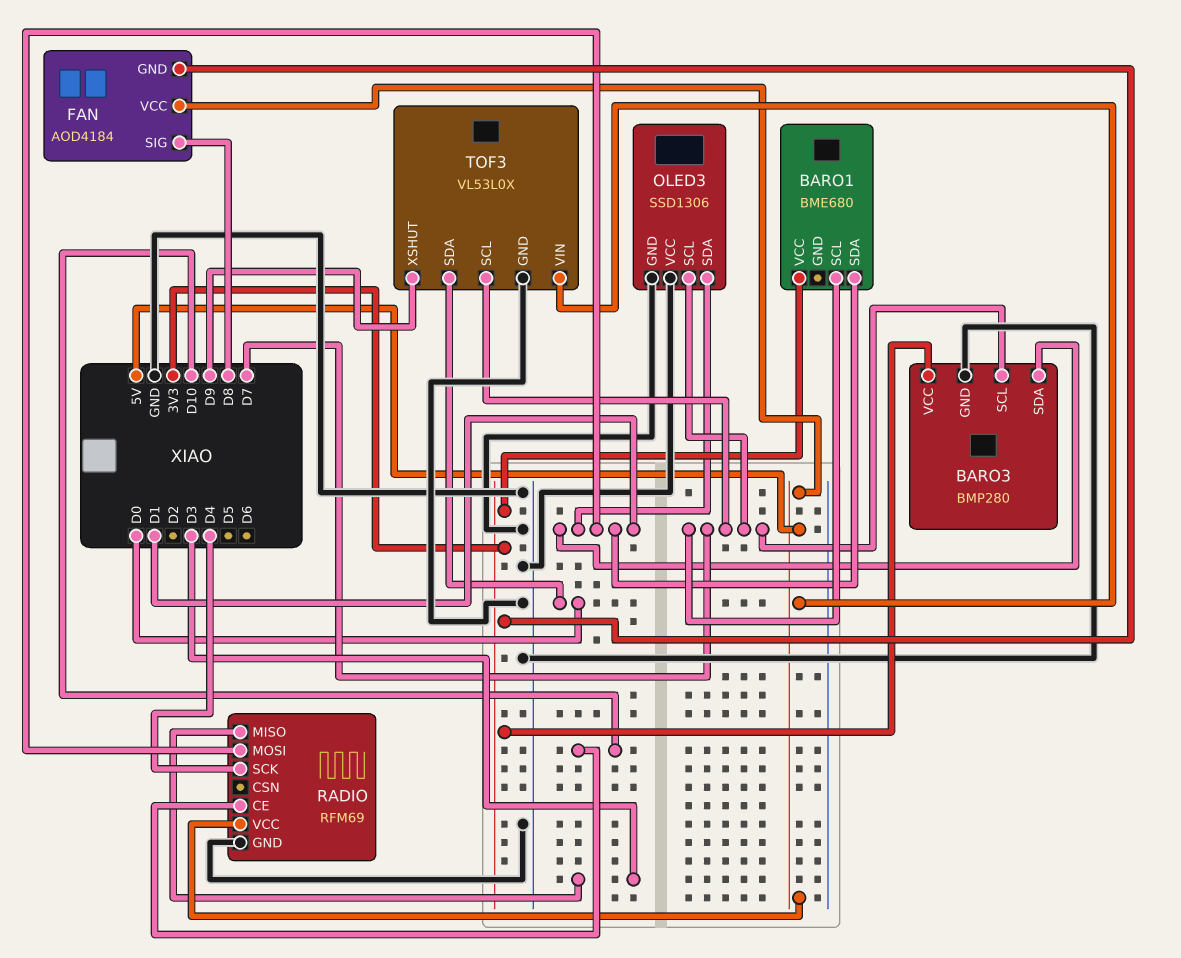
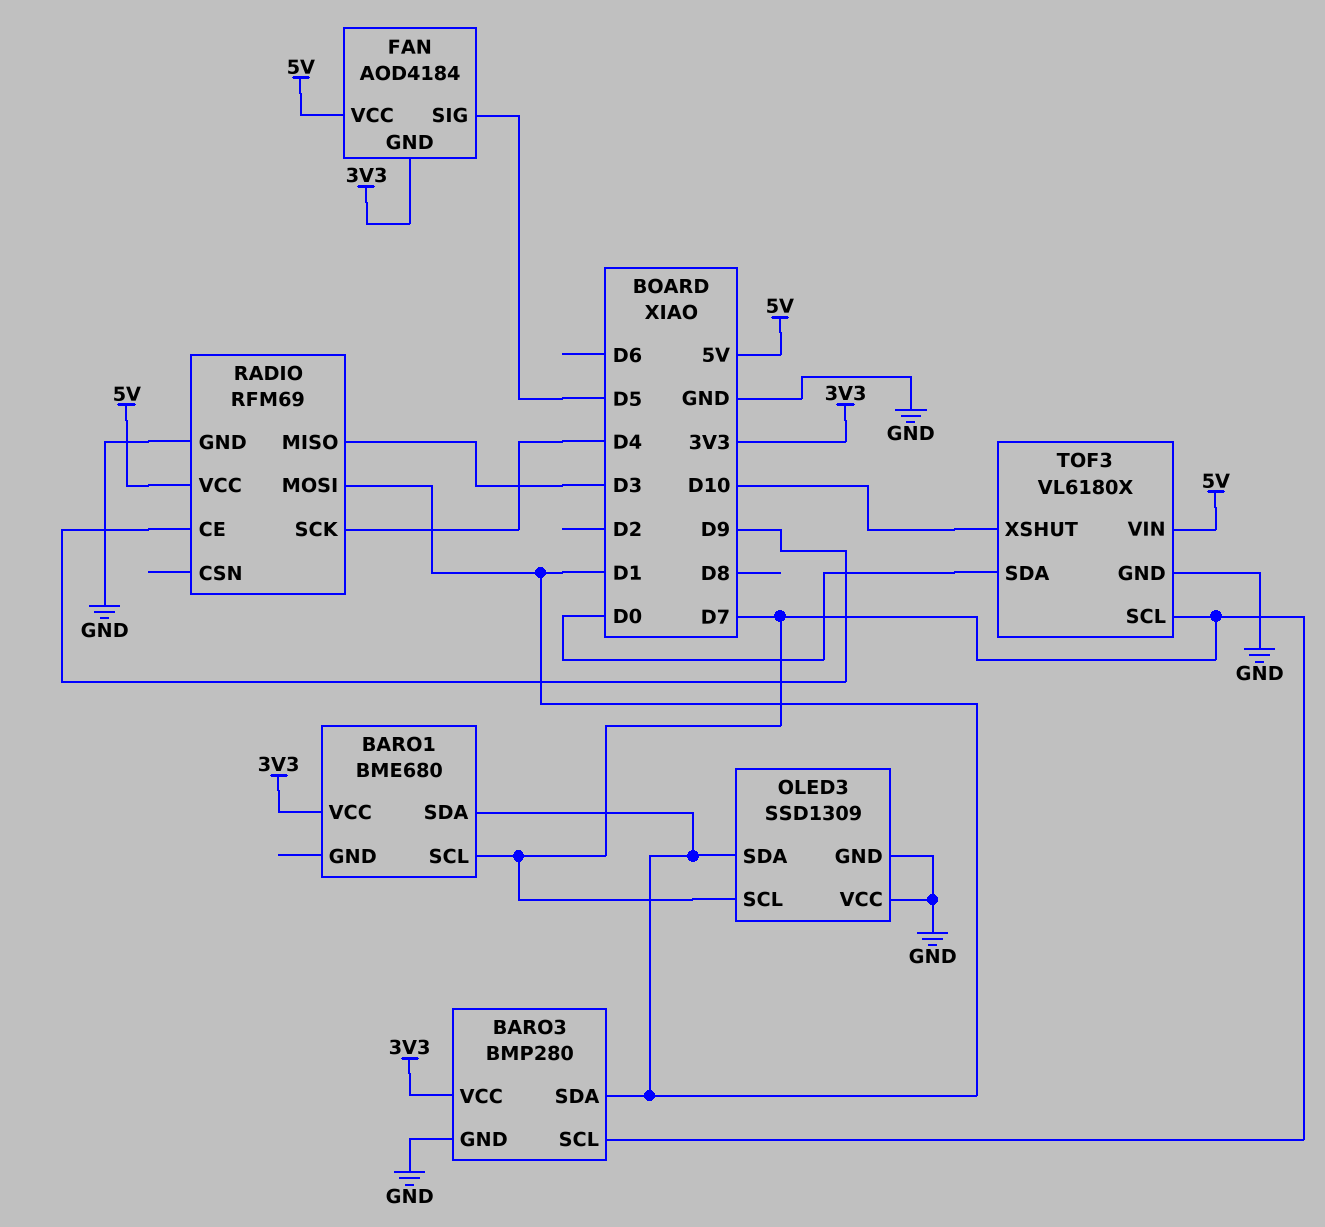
FAN pin SIG: D8 -> D5
OLED3: SSD1306 -> SSD1309
RADIO pin CE: D10 -> D9
TOF3: VL53L0X -> VL6180X
TOF3 pin XSHUT: D9 -> D10

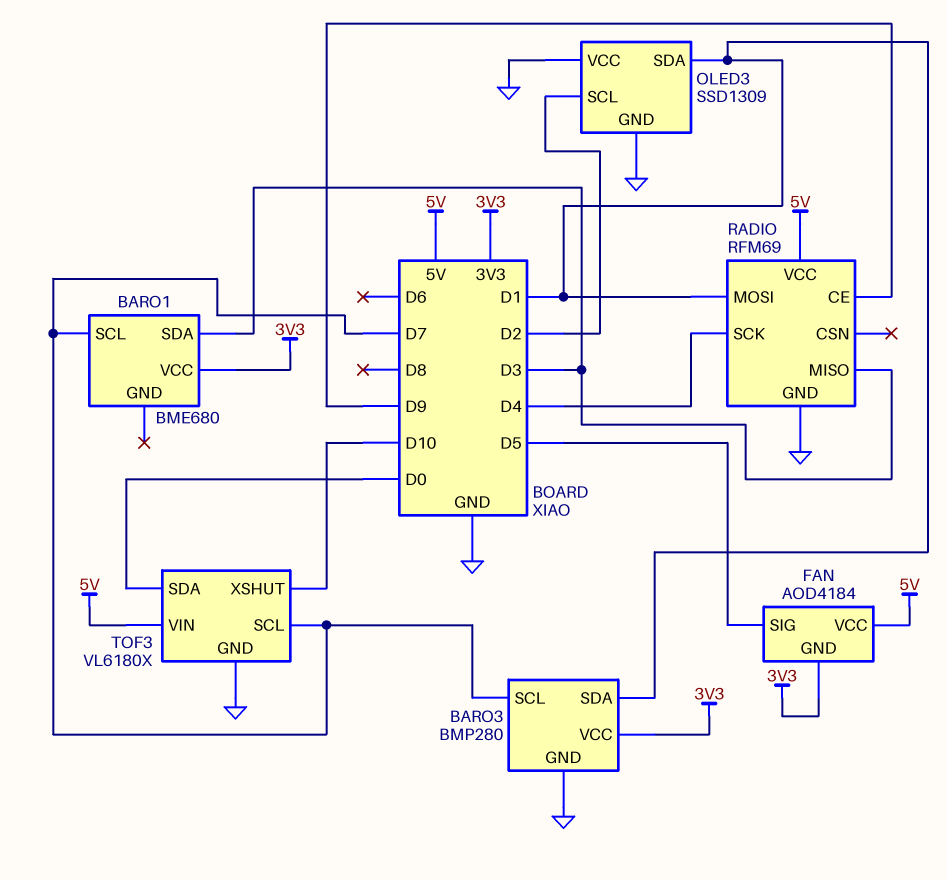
BARO1 pin SDA: D1 -> D3
OLED3 pin SCL: D7 -> D2

